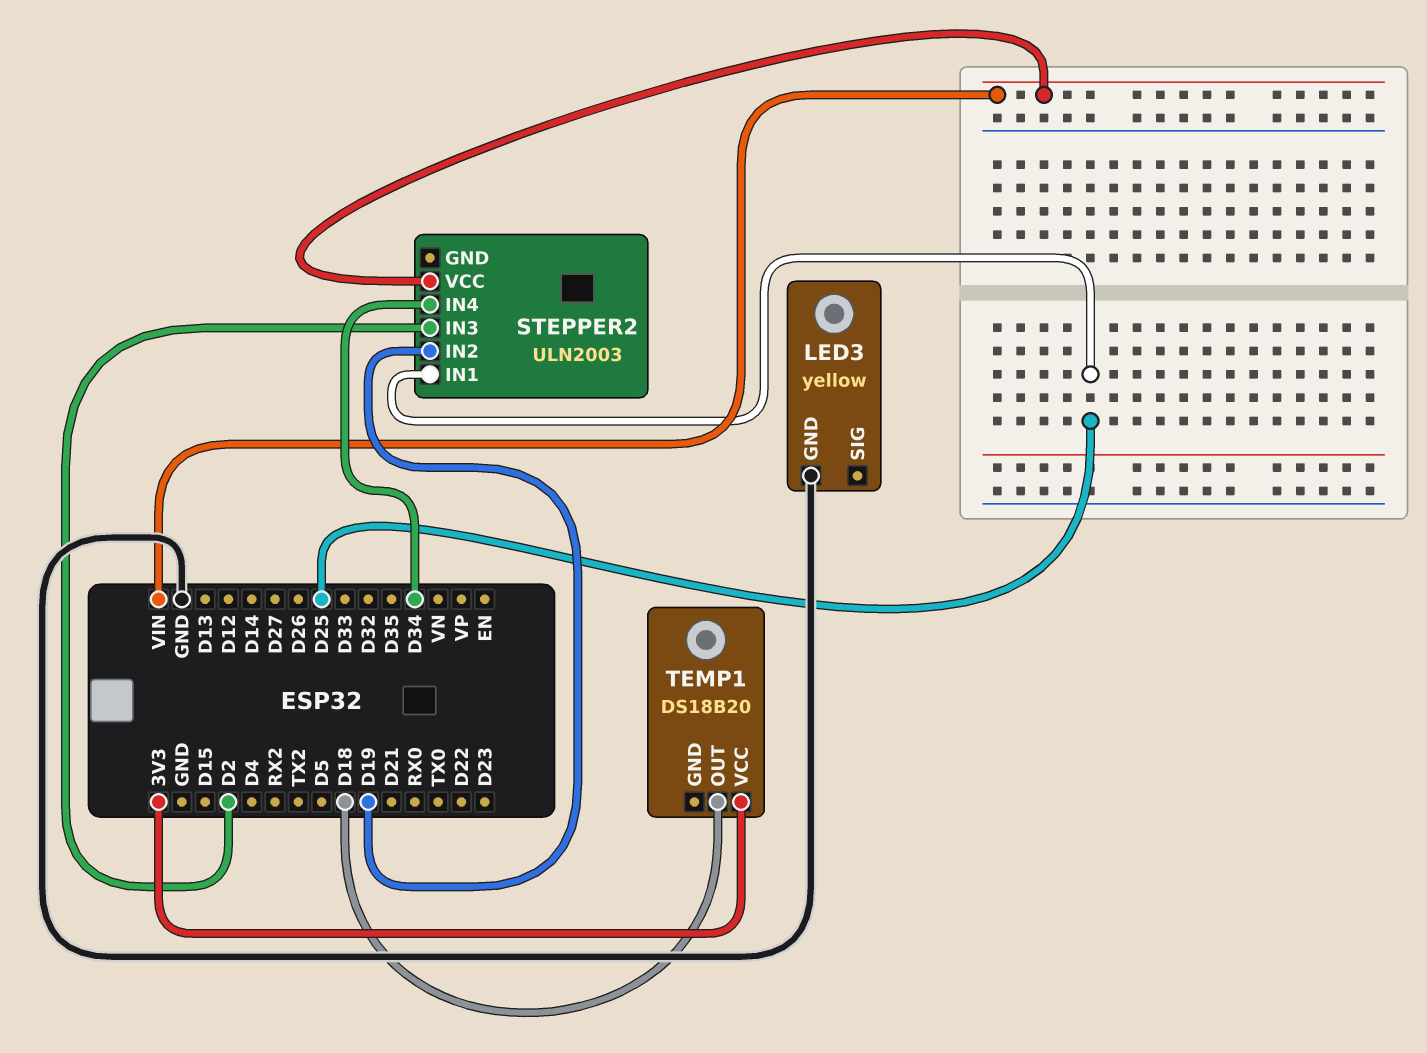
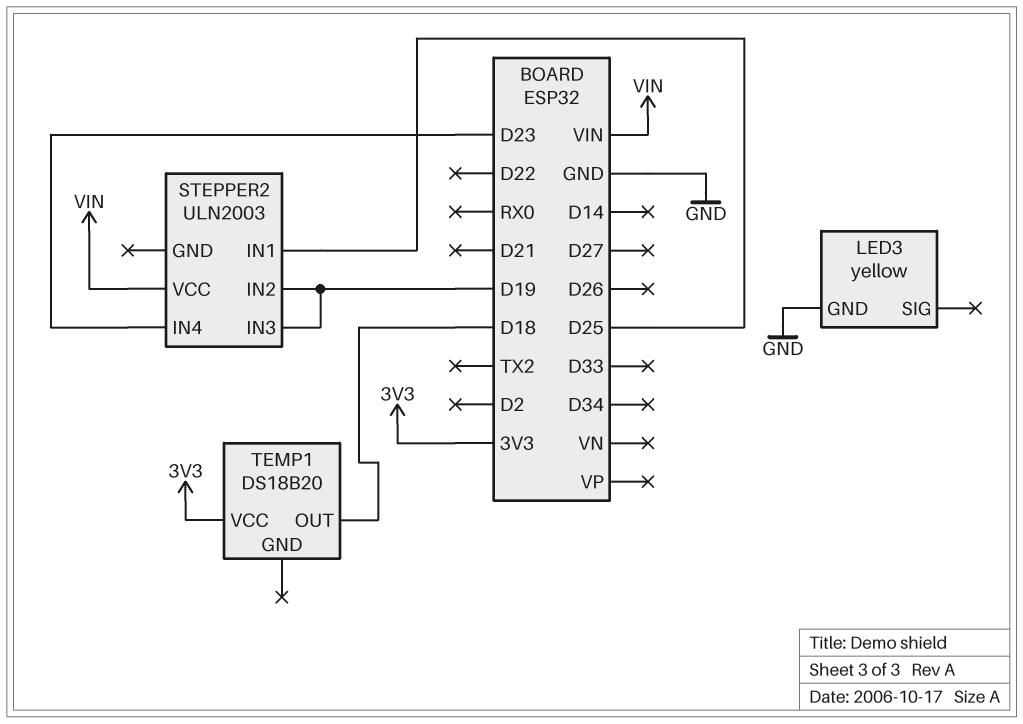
STEPPER2 pin IN3: D2 -> D19
STEPPER2 pin IN4: D34 -> D23

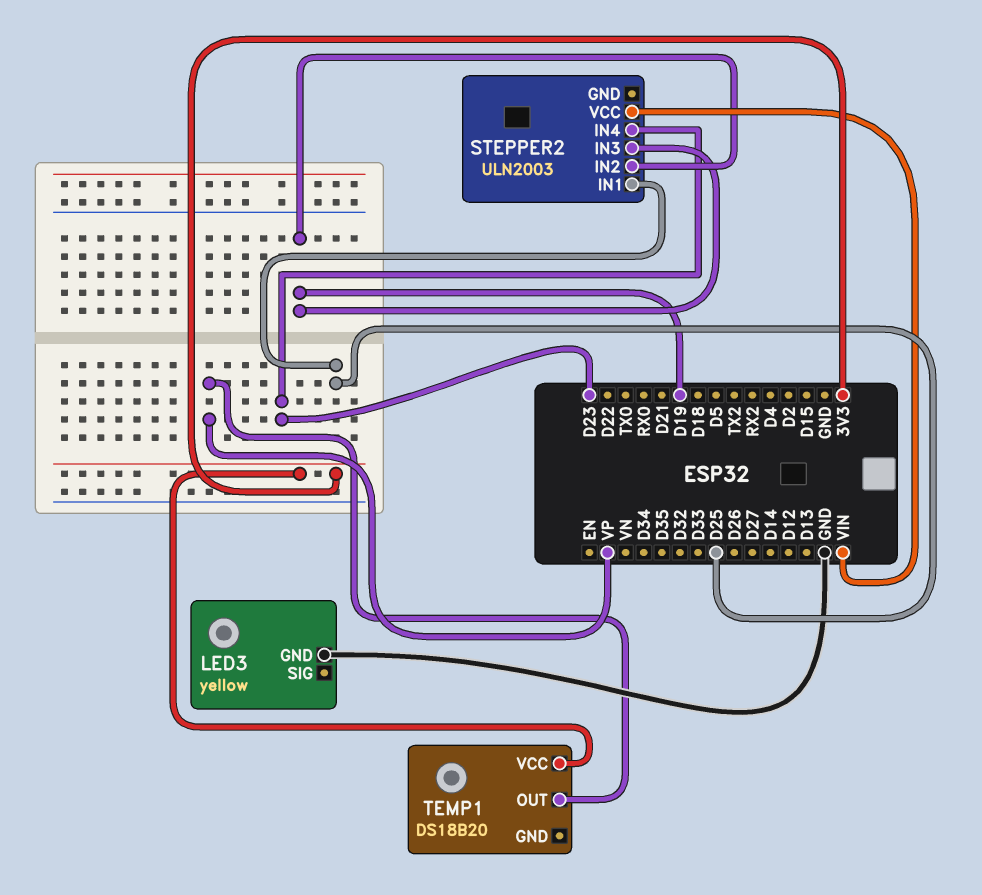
TEMP1 pin OUT: D18 -> VP

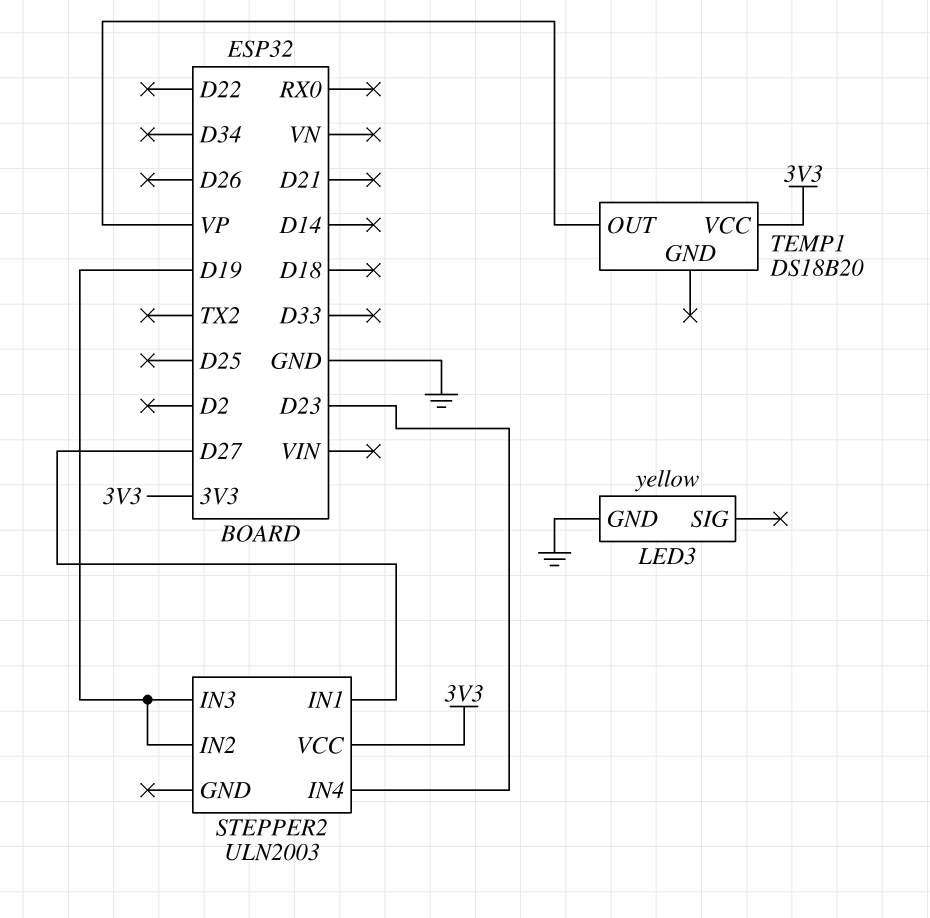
STEPPER2 pin IN1: D25 -> D27
STEPPER2 pin VCC: VIN -> 3V3

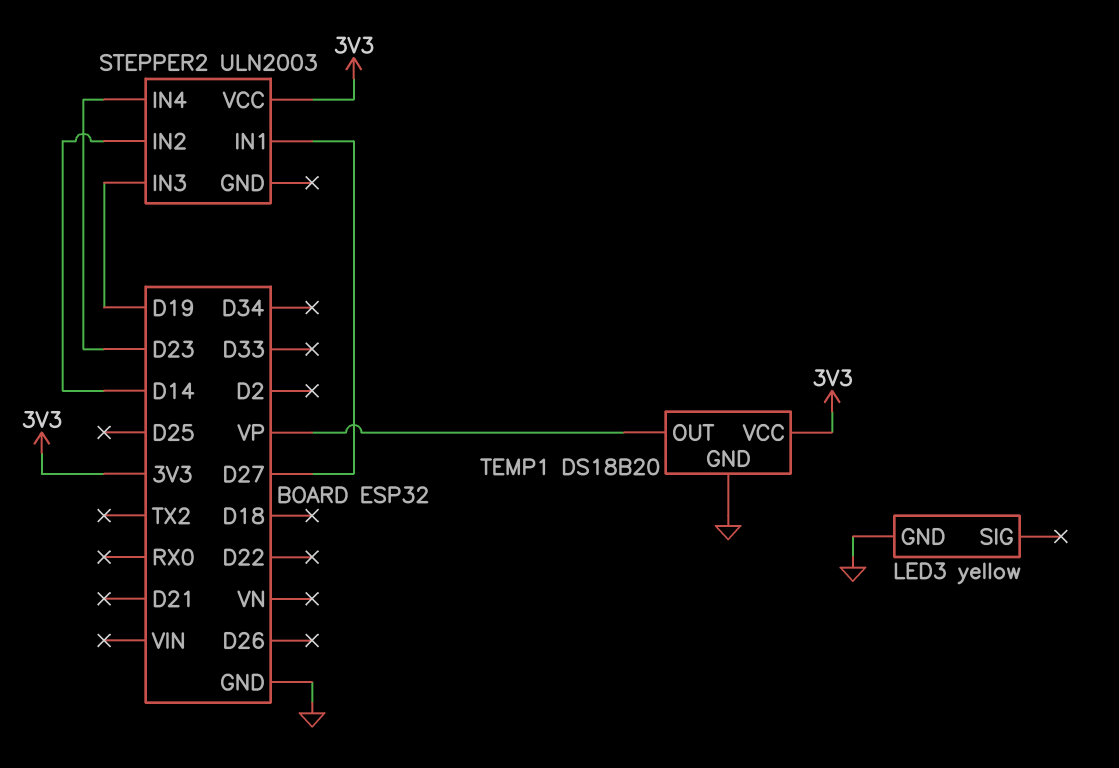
STEPPER2 pin IN2: D19 -> D14
TEMP1 pin GND: none -> GND

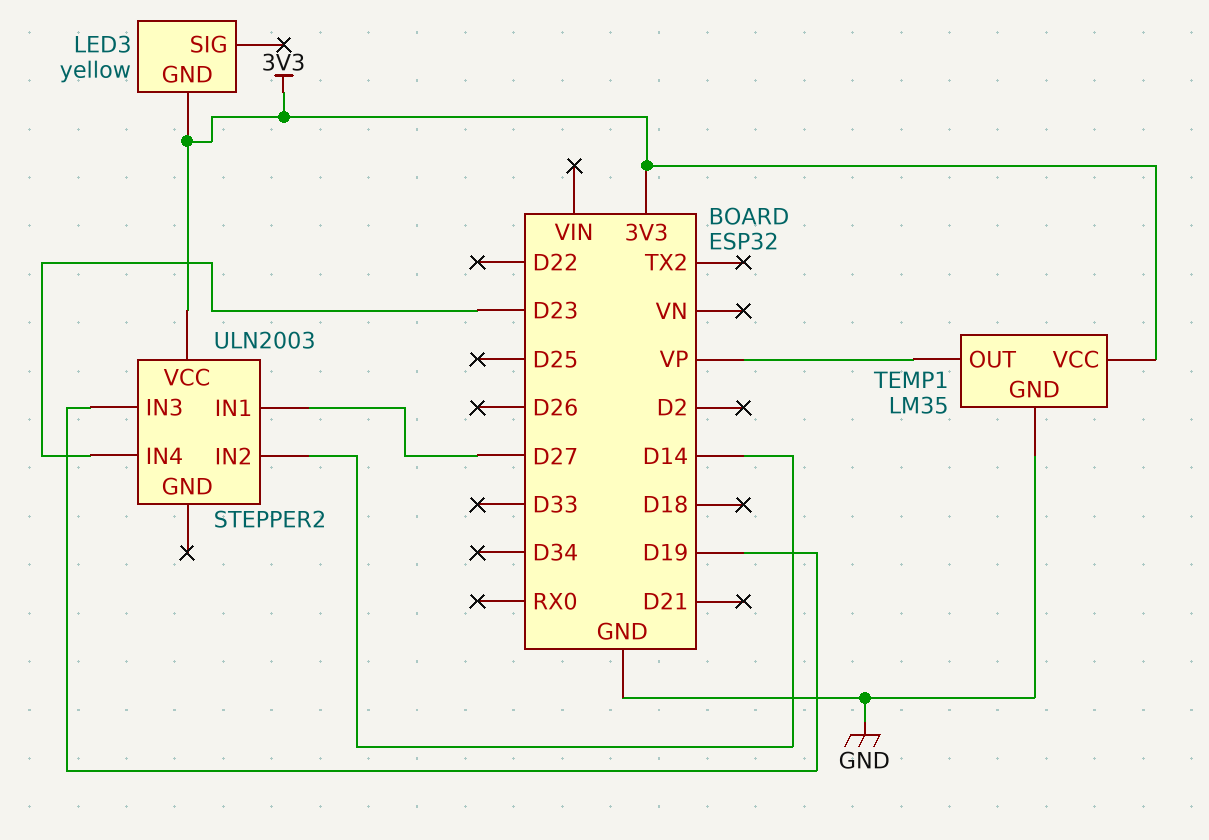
LED3 pin GND: GND -> 3V3
TEMP1: DS18B20 -> LM35

